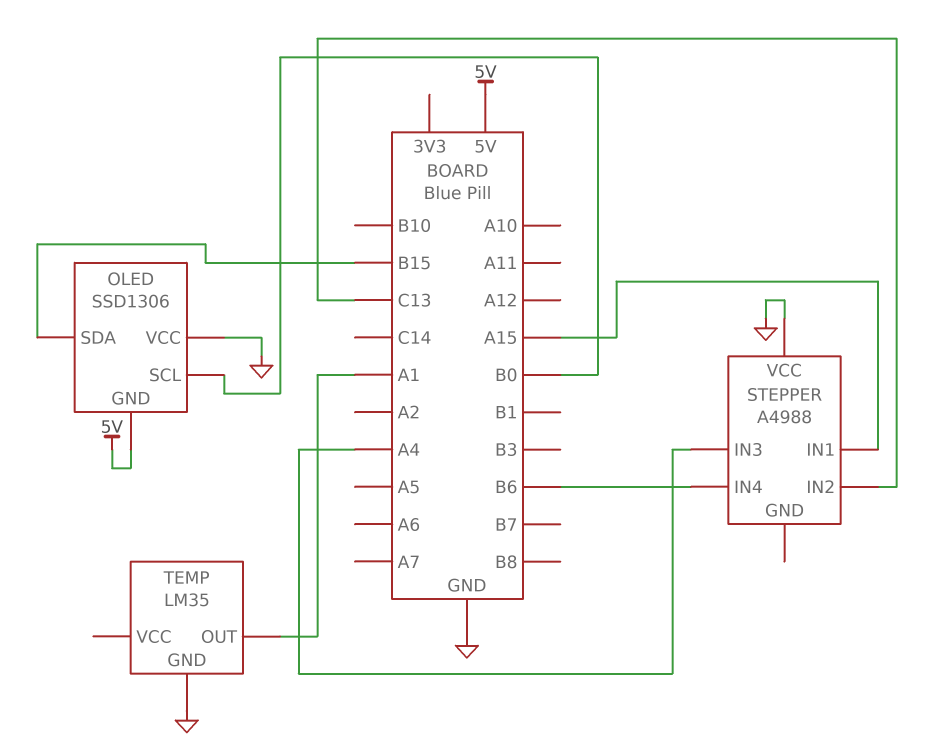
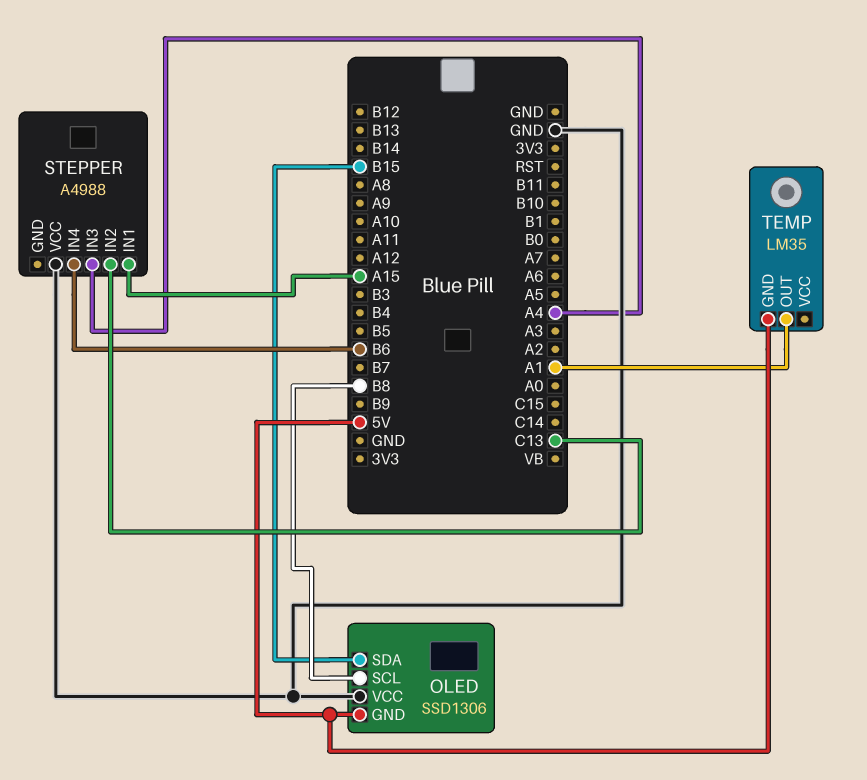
OLED pin SCL: B0 -> B8
TEMP pin GND: GND -> 5V

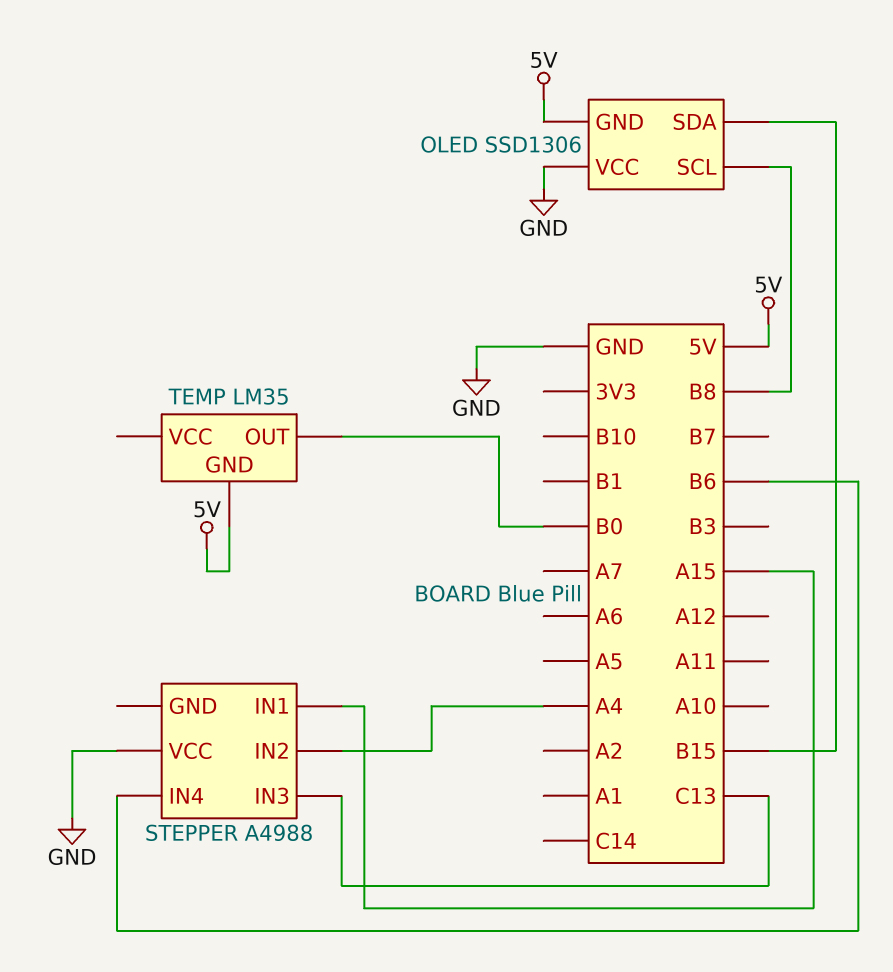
STEPPER pin IN2: C13 -> A4
STEPPER pin IN3: A4 -> C13
TEMP pin OUT: A1 -> B0

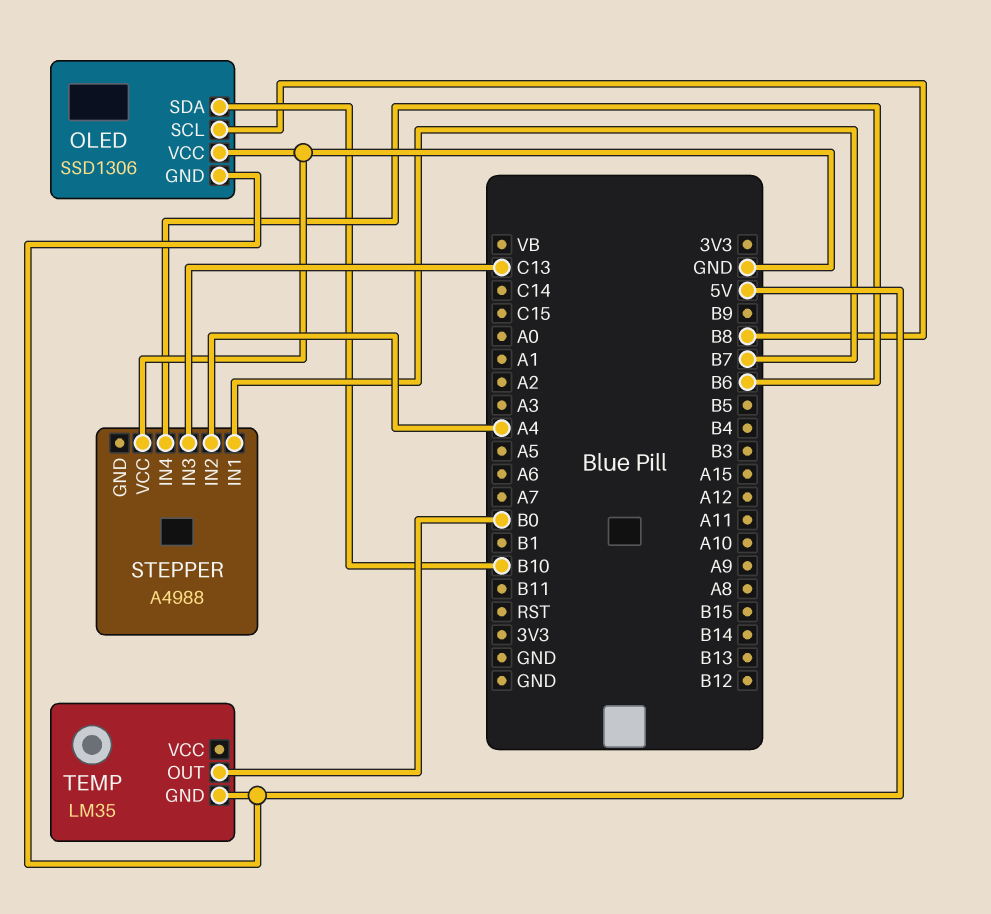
OLED pin SDA: B15 -> B10
STEPPER pin IN1: A15 -> B7

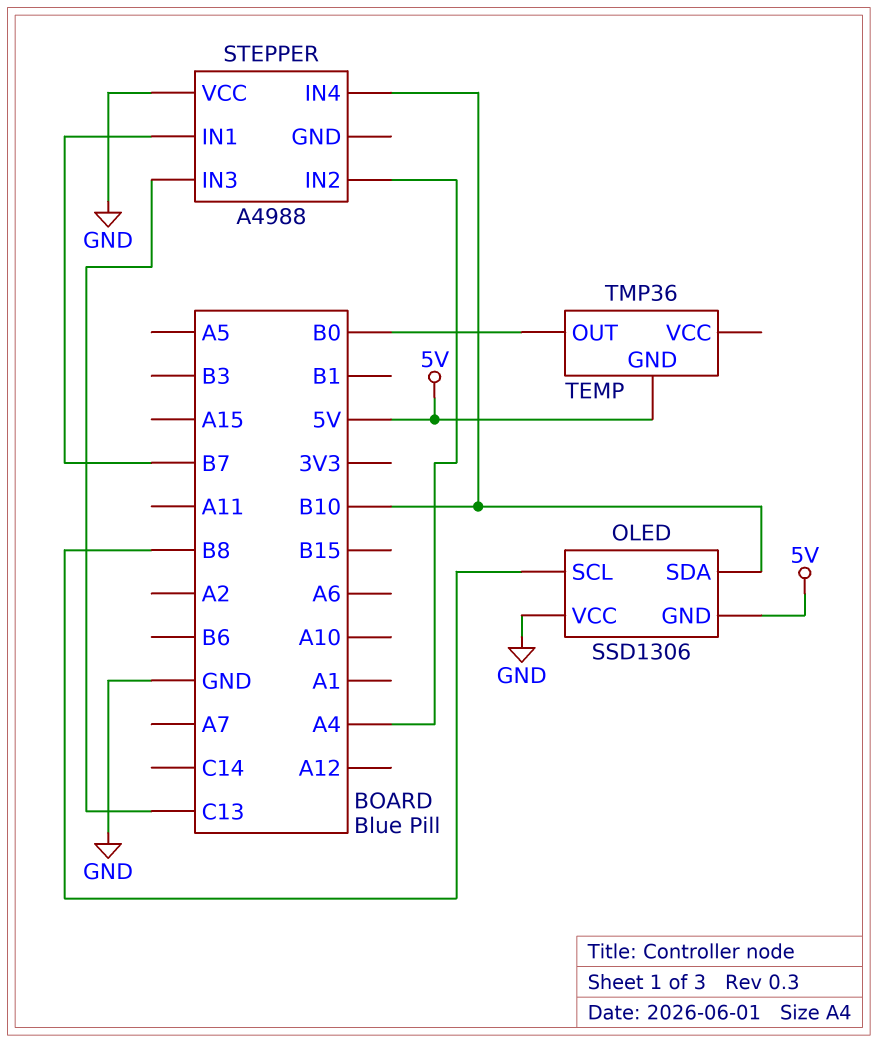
STEPPER pin IN4: B6 -> B10
TEMP: LM35 -> TMP36

